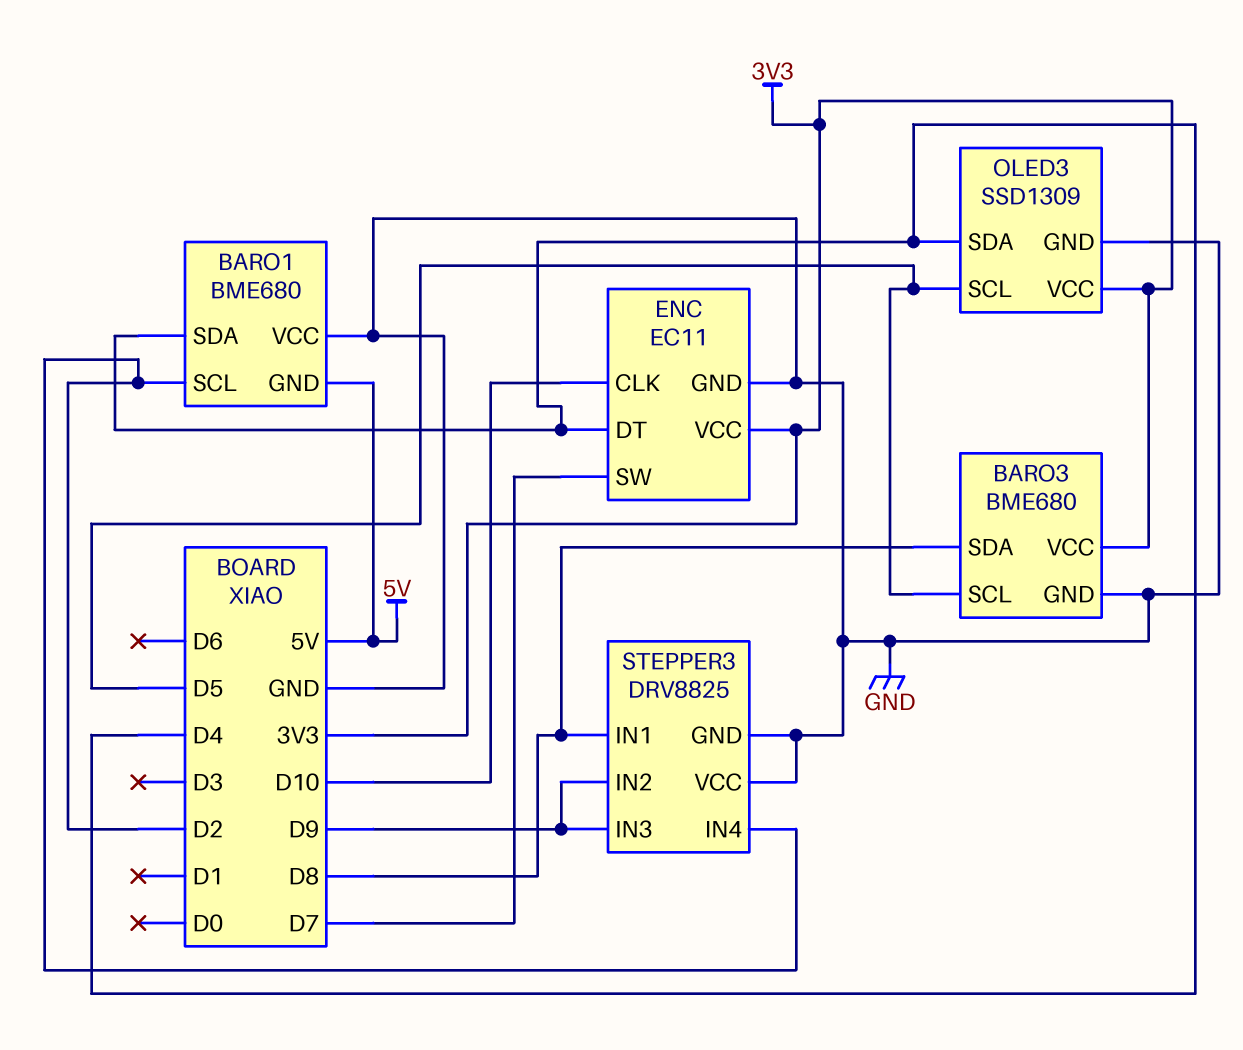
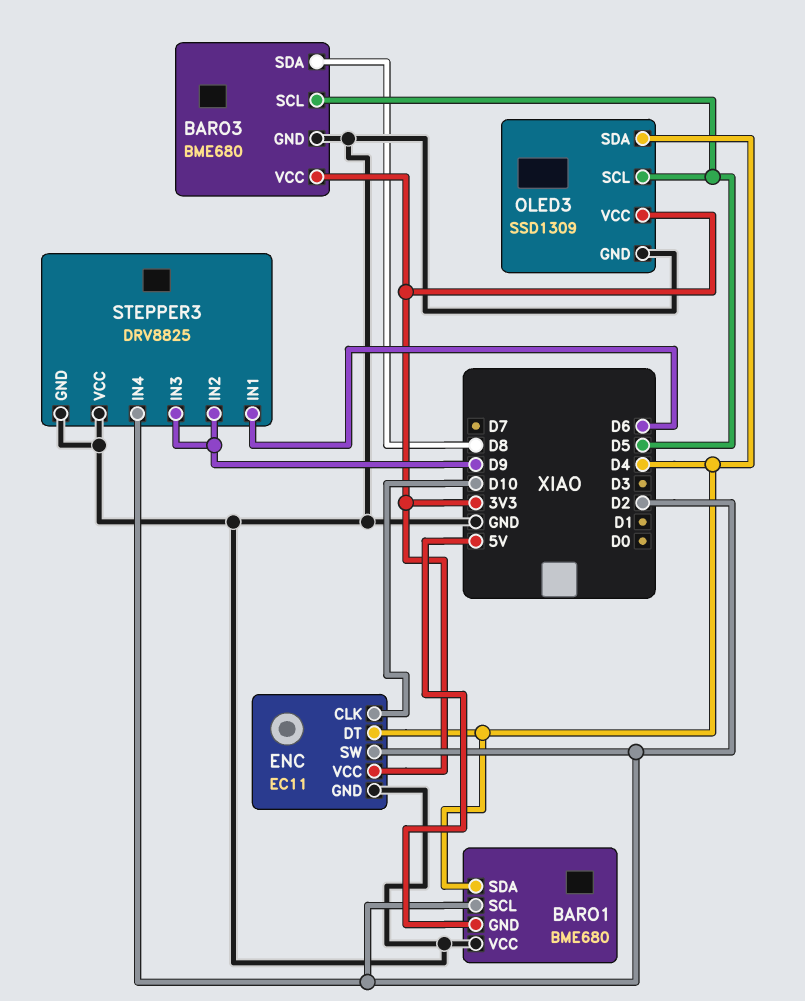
ENC pin SW: D7 -> D2
STEPPER3 pin IN1: D8 -> D6

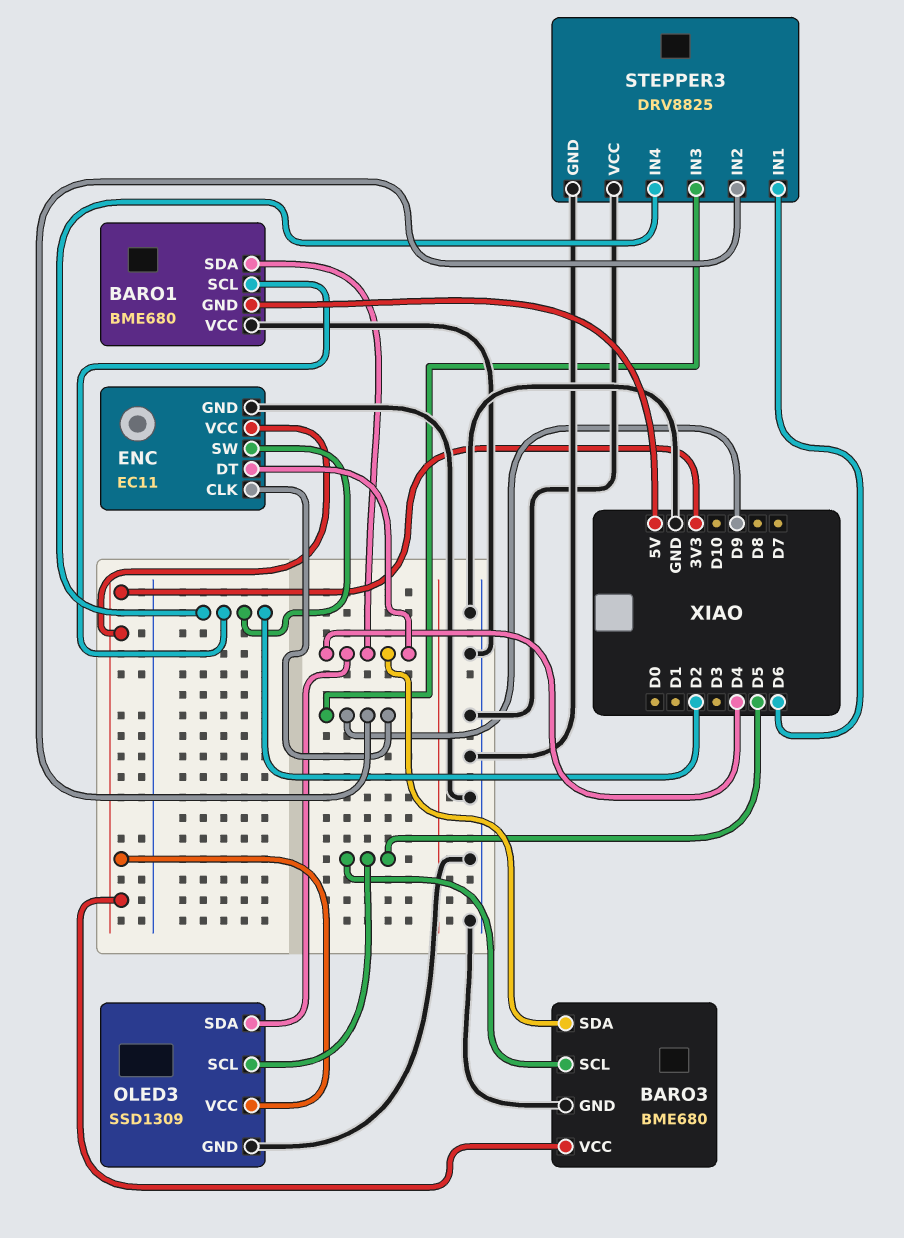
BARO3 pin SDA: D8 -> D4
ENC pin CLK: D10 -> D9

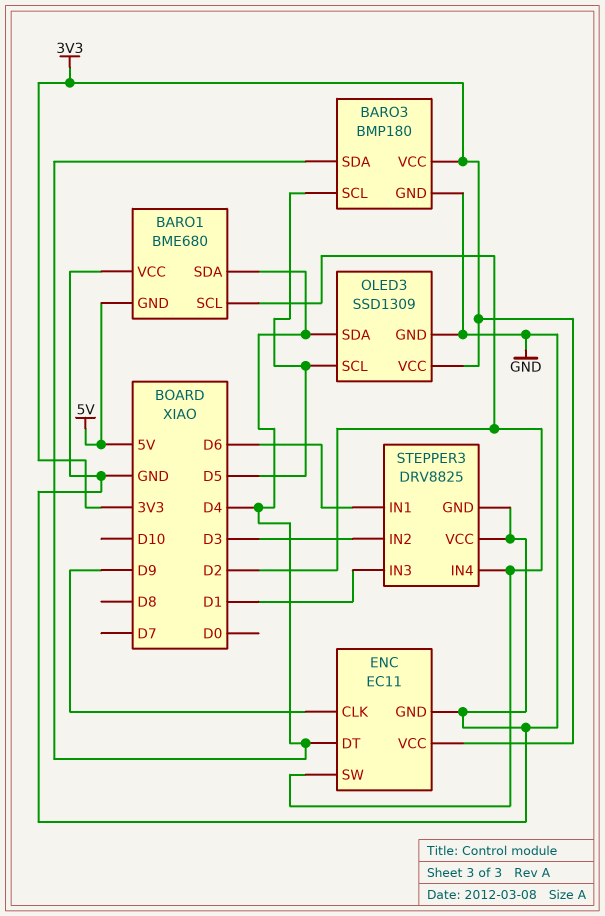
BARO3: BME680 -> BMP180
STEPPER3 pin IN2: D9 -> D3
STEPPER3 pin IN3: D9 -> D1

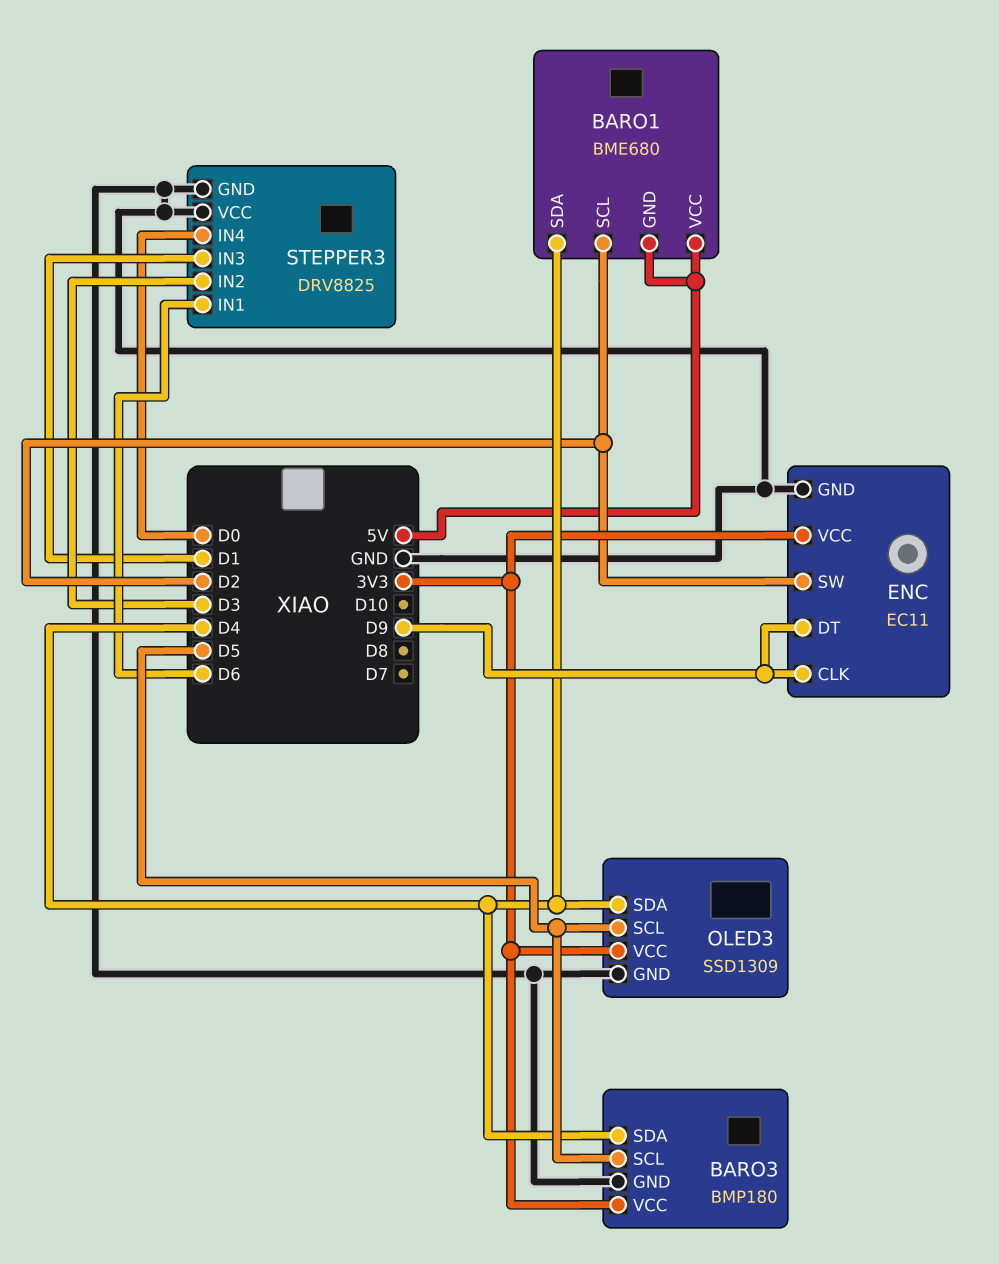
BARO1 pin VCC: GND -> 5V
ENC pin DT: D4 -> D9
STEPPER3 pin IN4: D2 -> D0

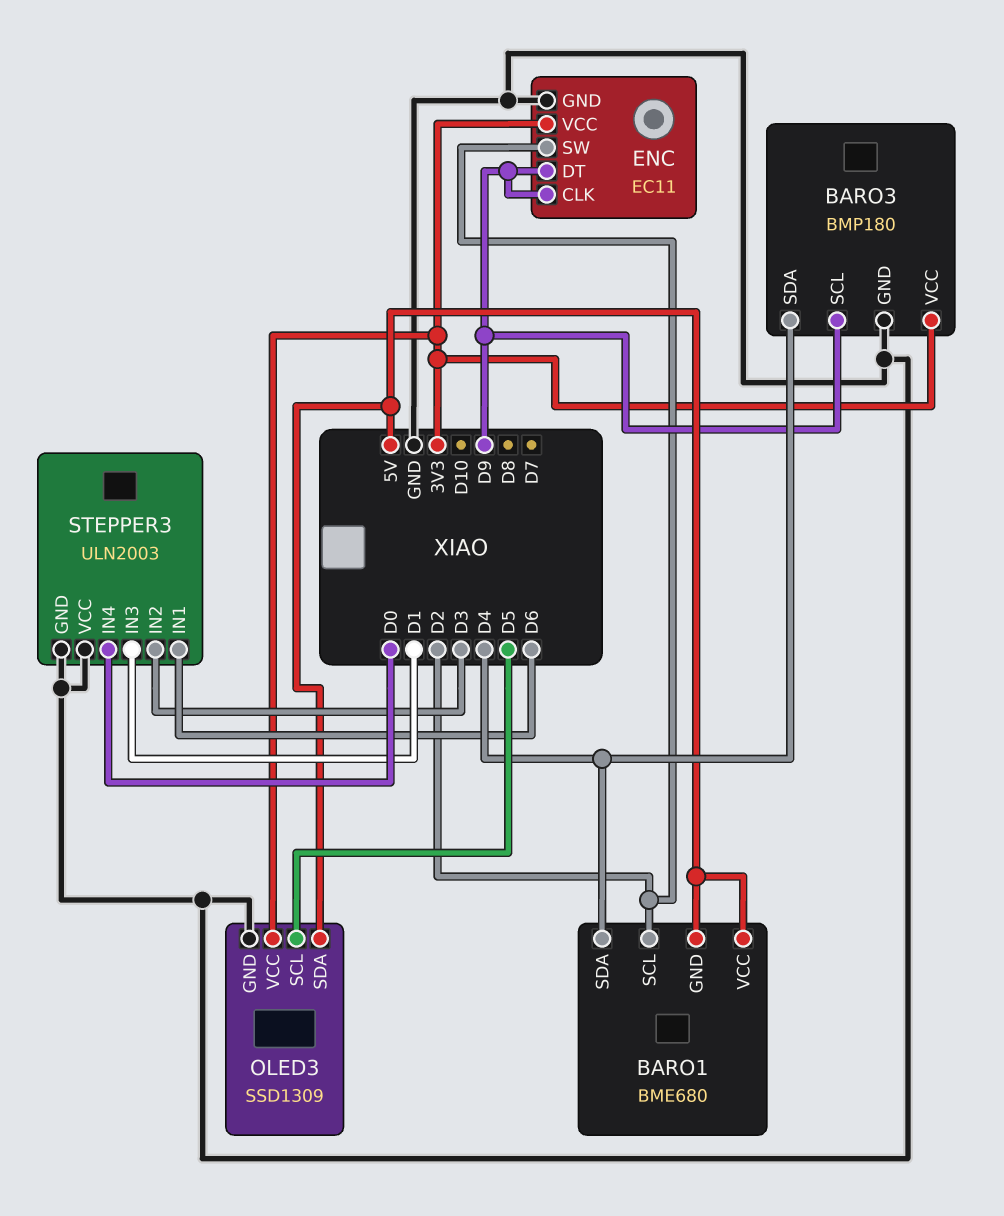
BARO3 pin SCL: D5 -> D9
OLED3 pin SDA: D4 -> 5V
STEPPER3: DRV8825 -> ULN2003

